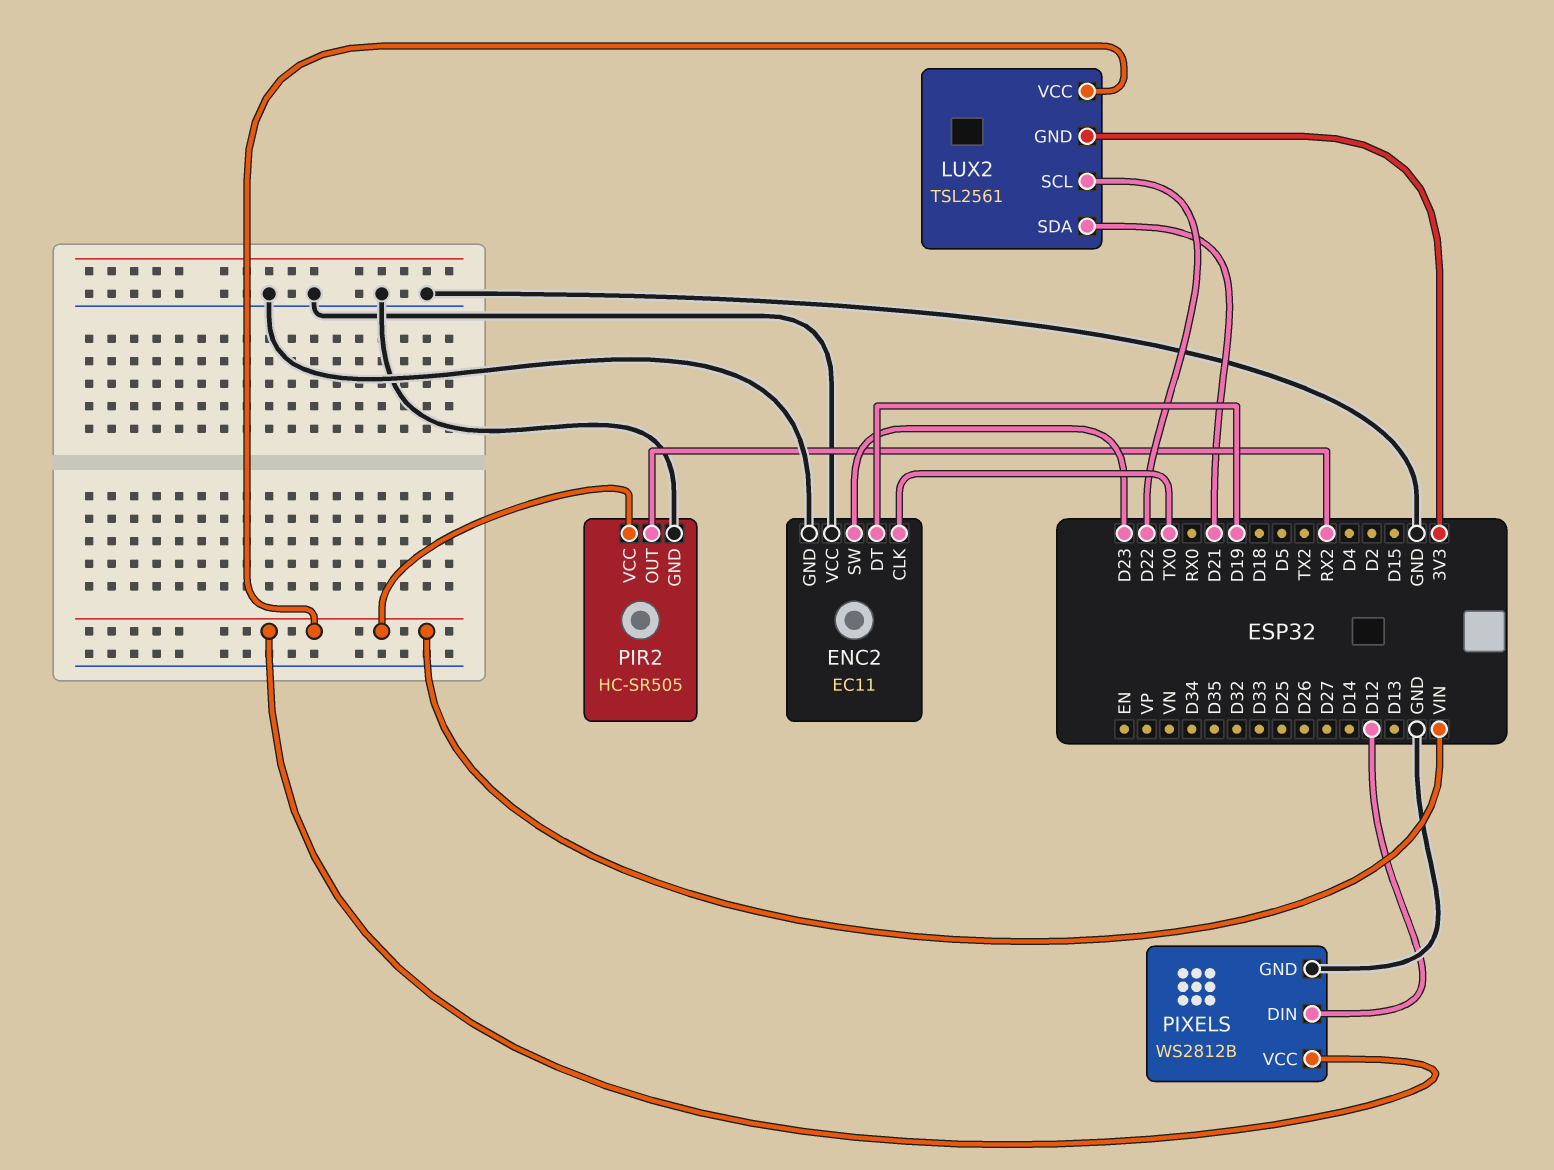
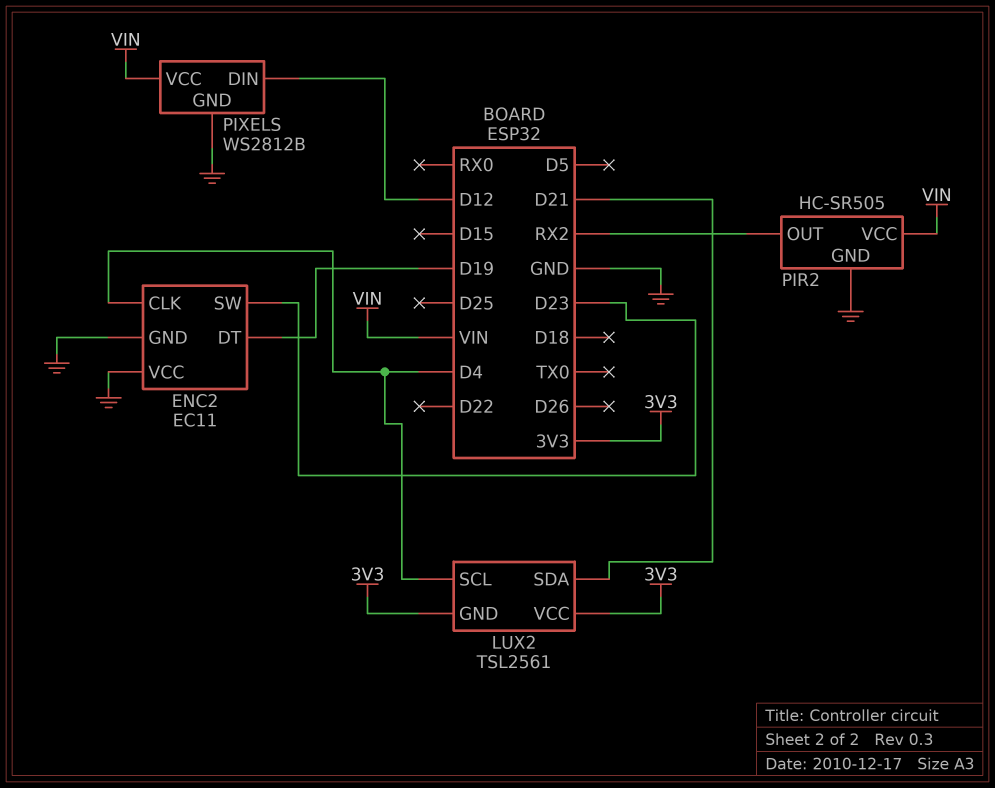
ENC2 pin CLK: TX0 -> D4
LUX2 pin SCL: D22 -> D4
LUX2 pin VCC: VIN -> 3V3

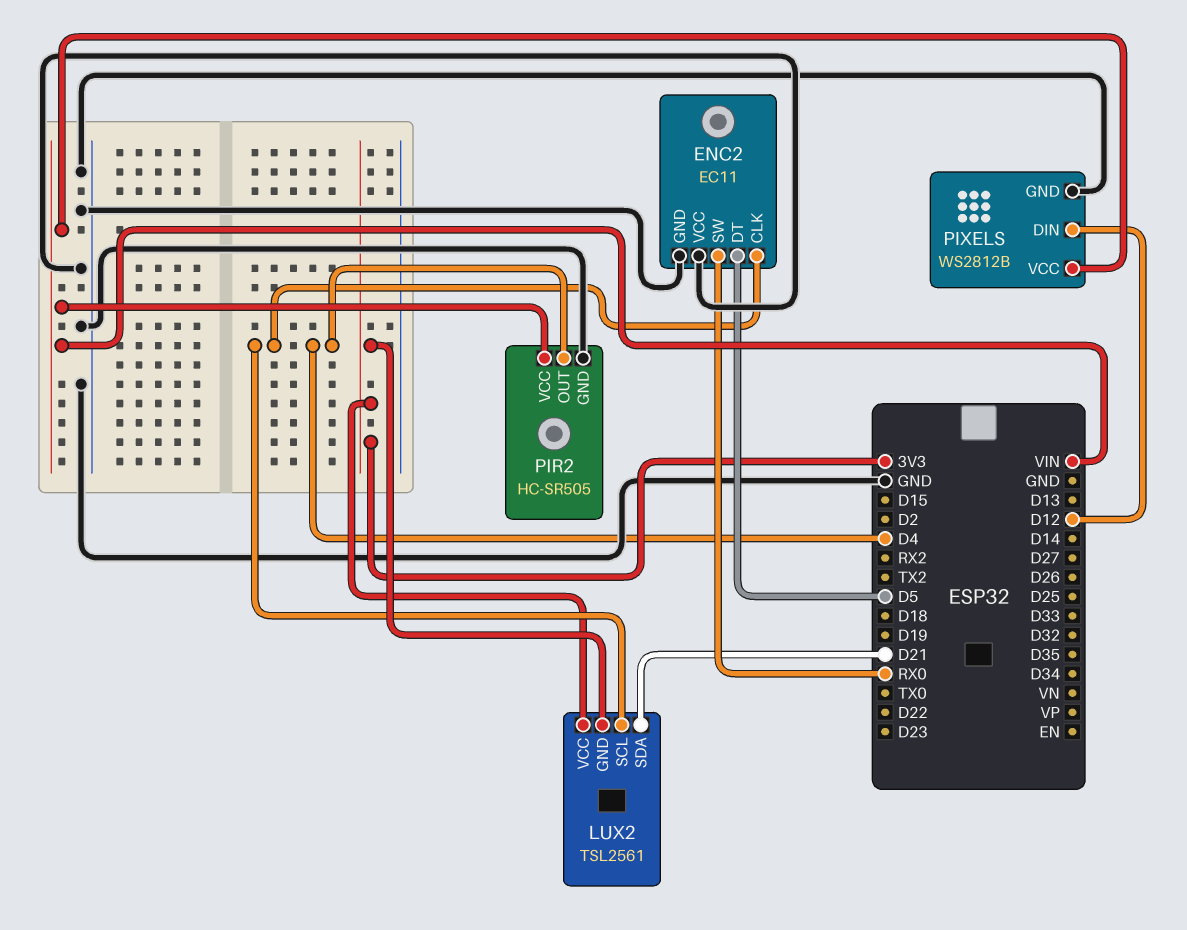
ENC2 pin DT: D19 -> D5
ENC2 pin SW: D23 -> RX0
PIR2 pin OUT: RX2 -> D4

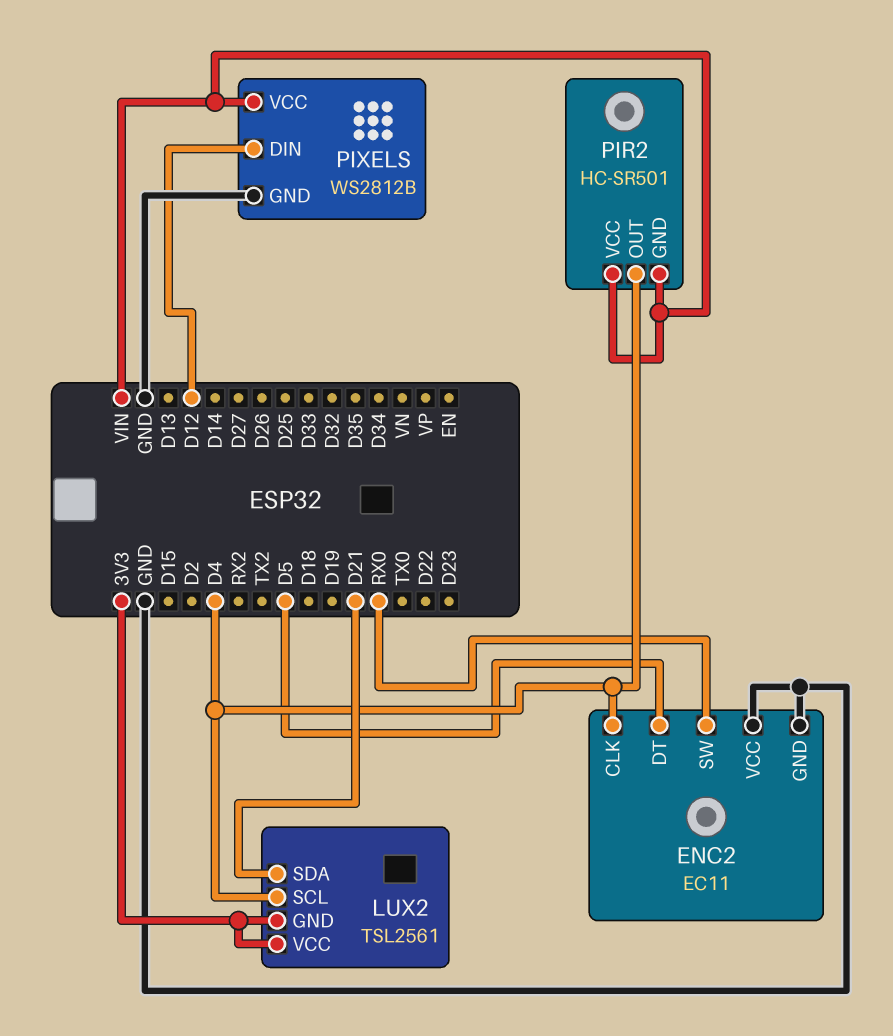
PIR2: HC-SR505 -> HC-SR501
PIR2 pin GND: GND -> VIN

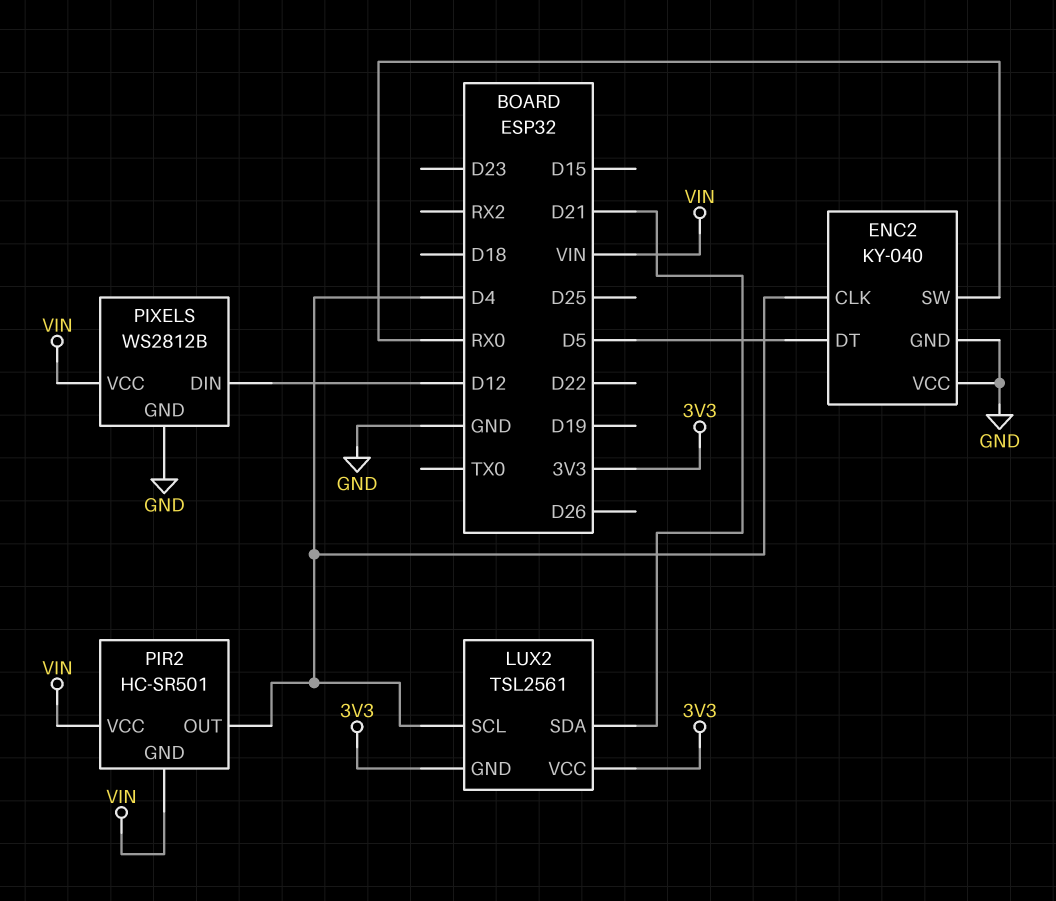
ENC2: EC11 -> KY-040

